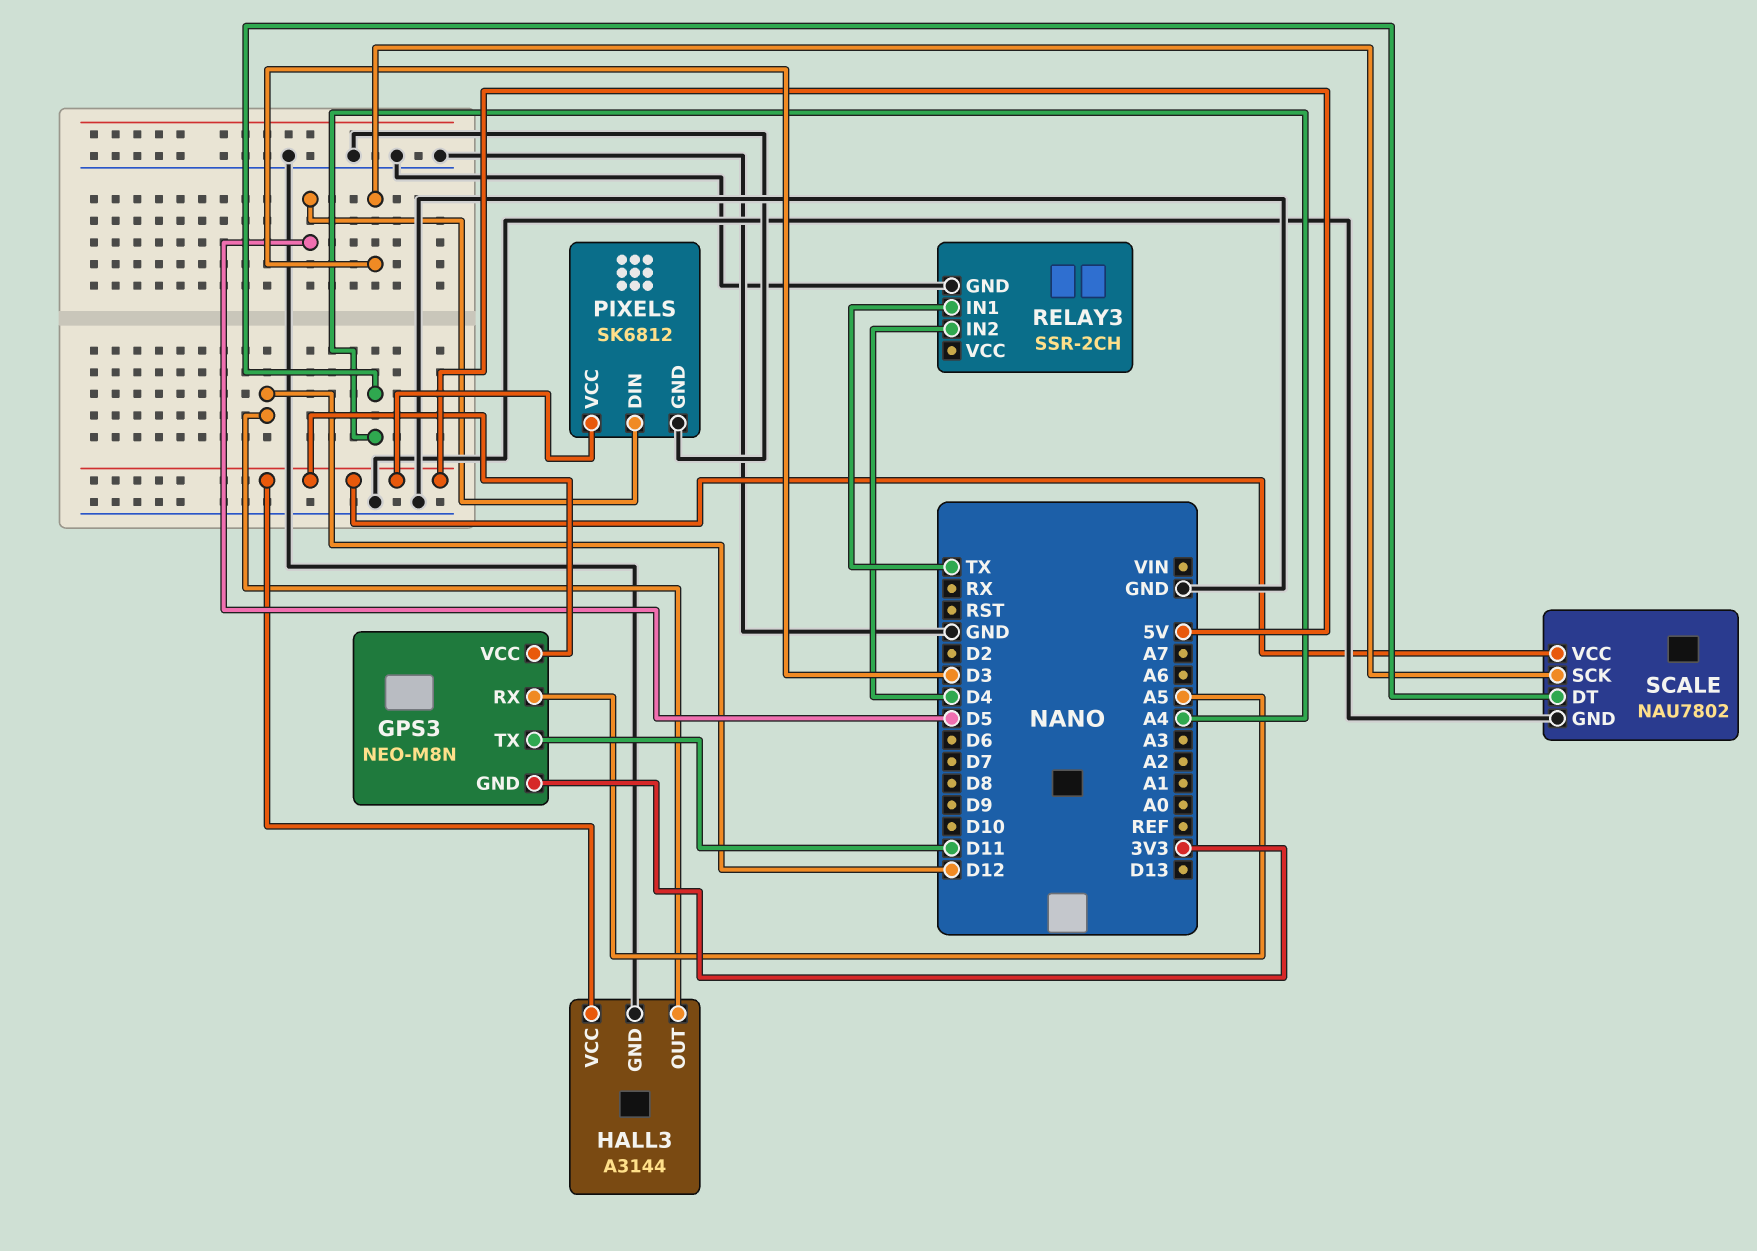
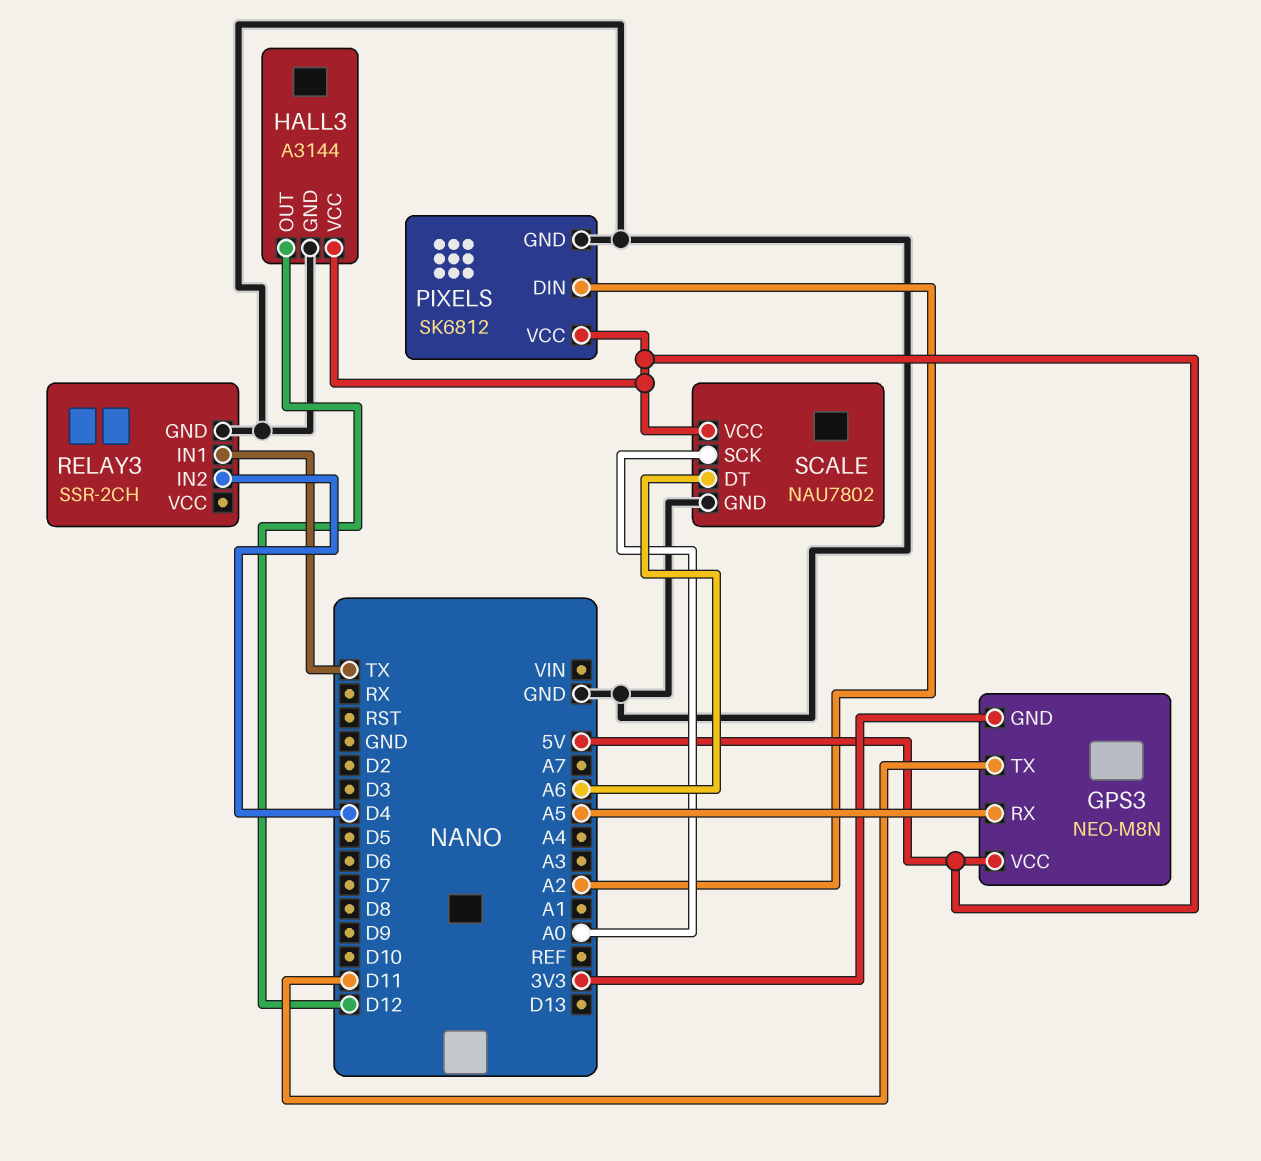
PIXELS pin DIN: D5 -> A2
SCALE pin DT: A4 -> A6
SCALE pin SCK: D3 -> A0

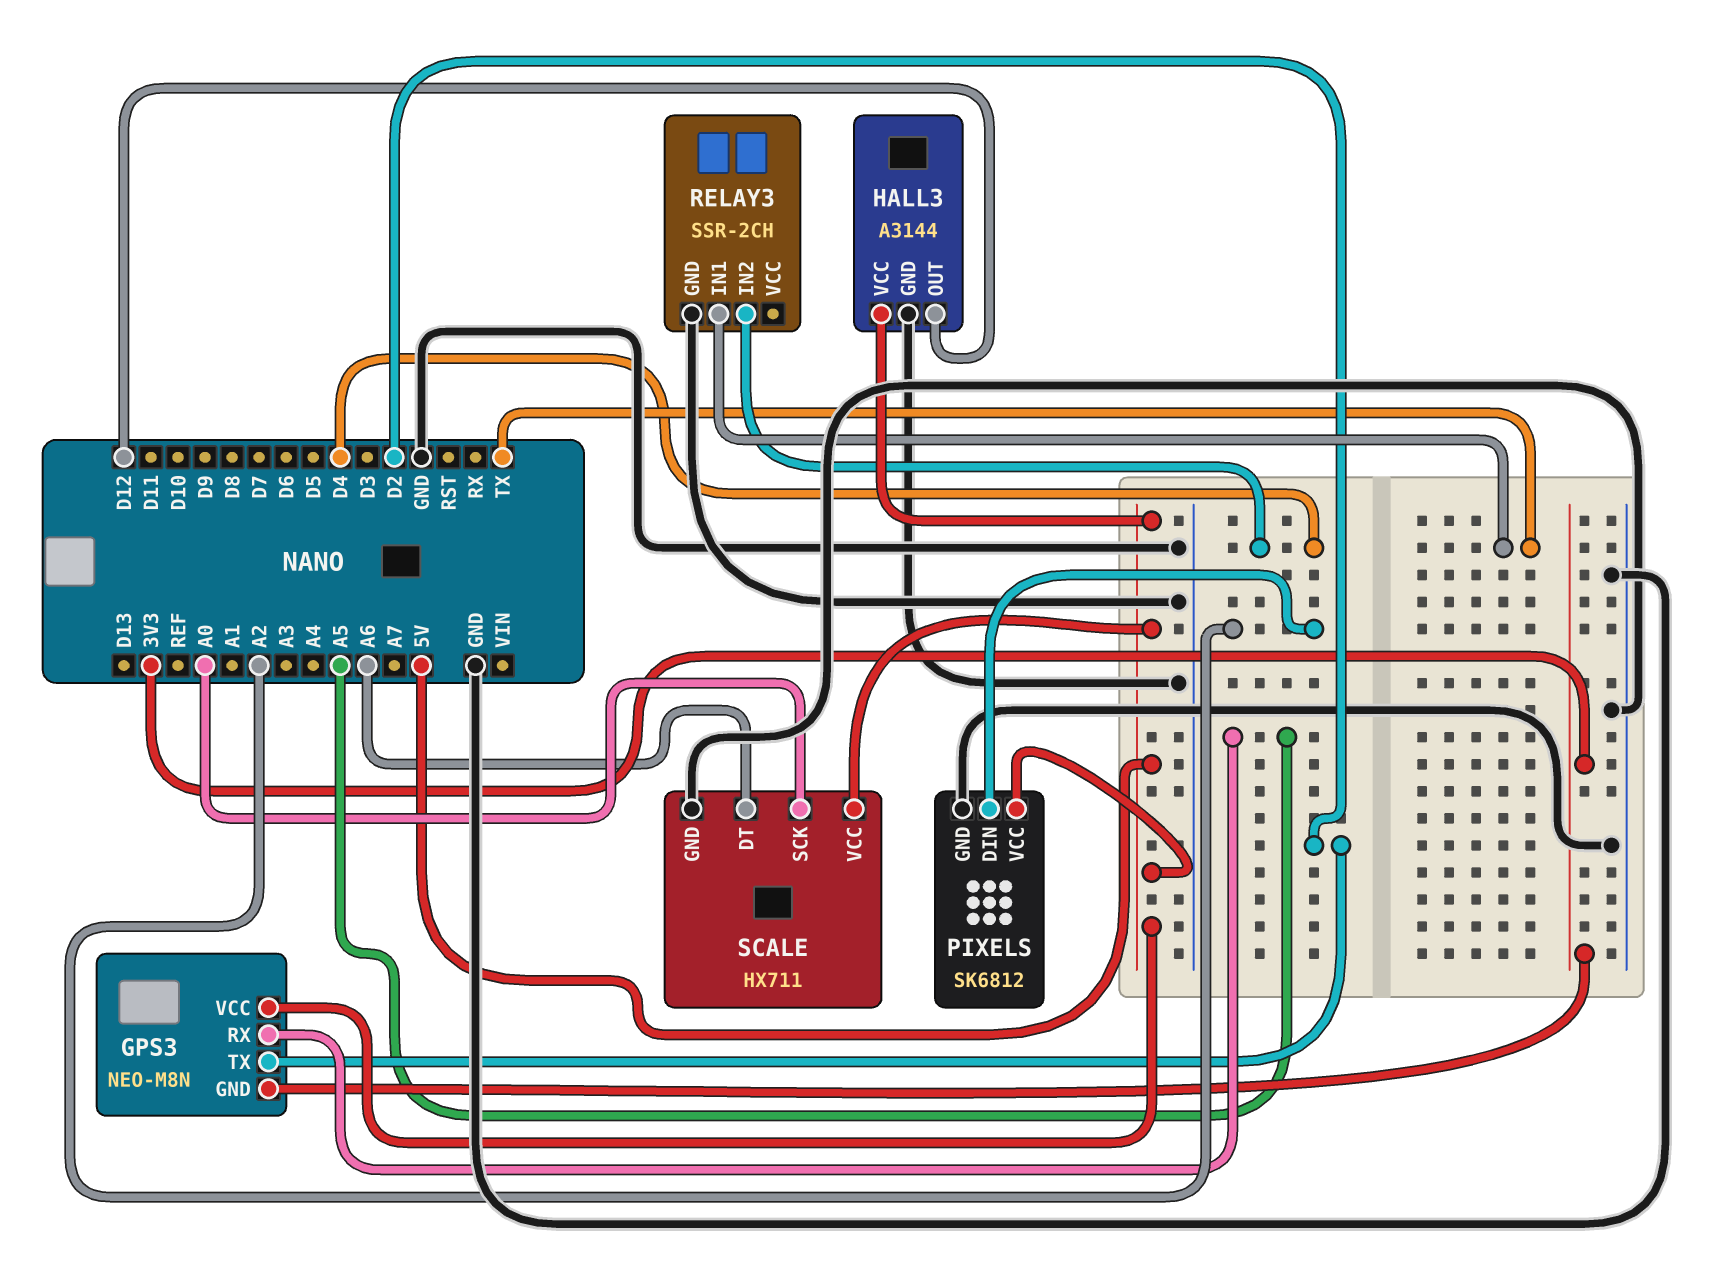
GPS3 pin TX: D11 -> D2
SCALE: NAU7802 -> HX711

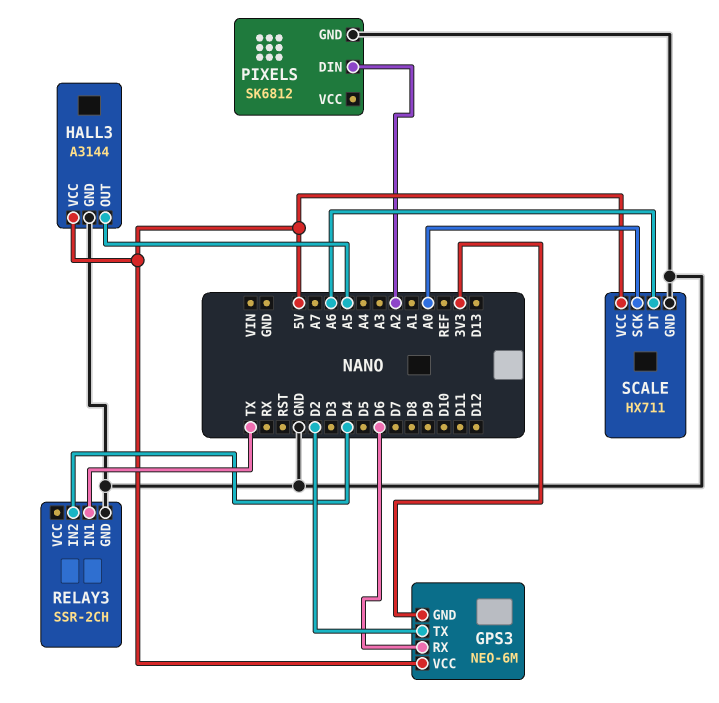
GPS3: NEO-M8N -> NEO-6M
GPS3 pin RX: A5 -> D6
HALL3 pin OUT: D12 -> A5
PIXELS pin VCC: 5V -> none

